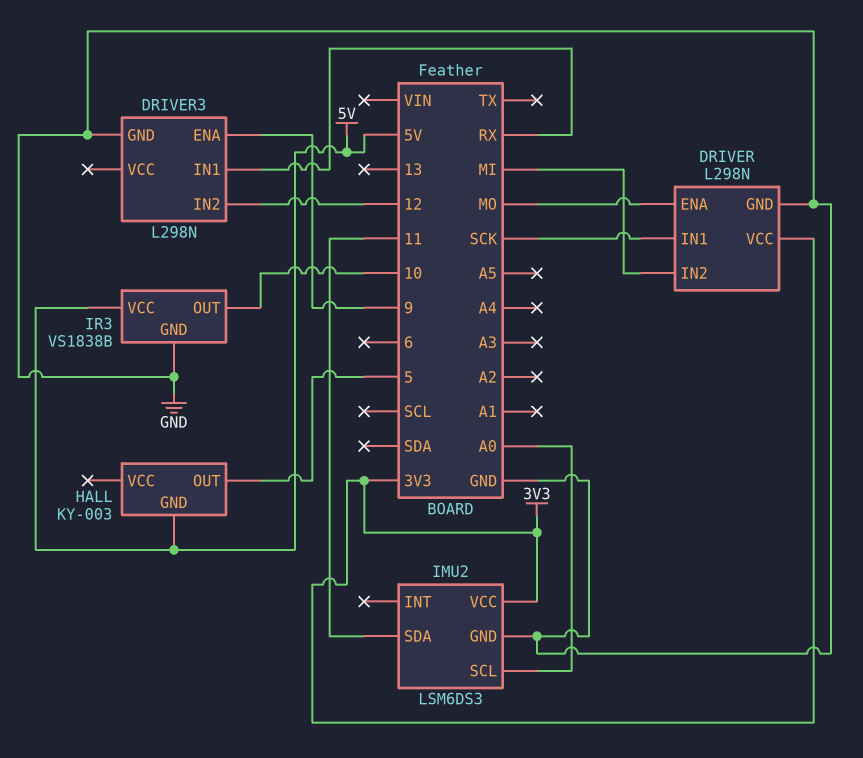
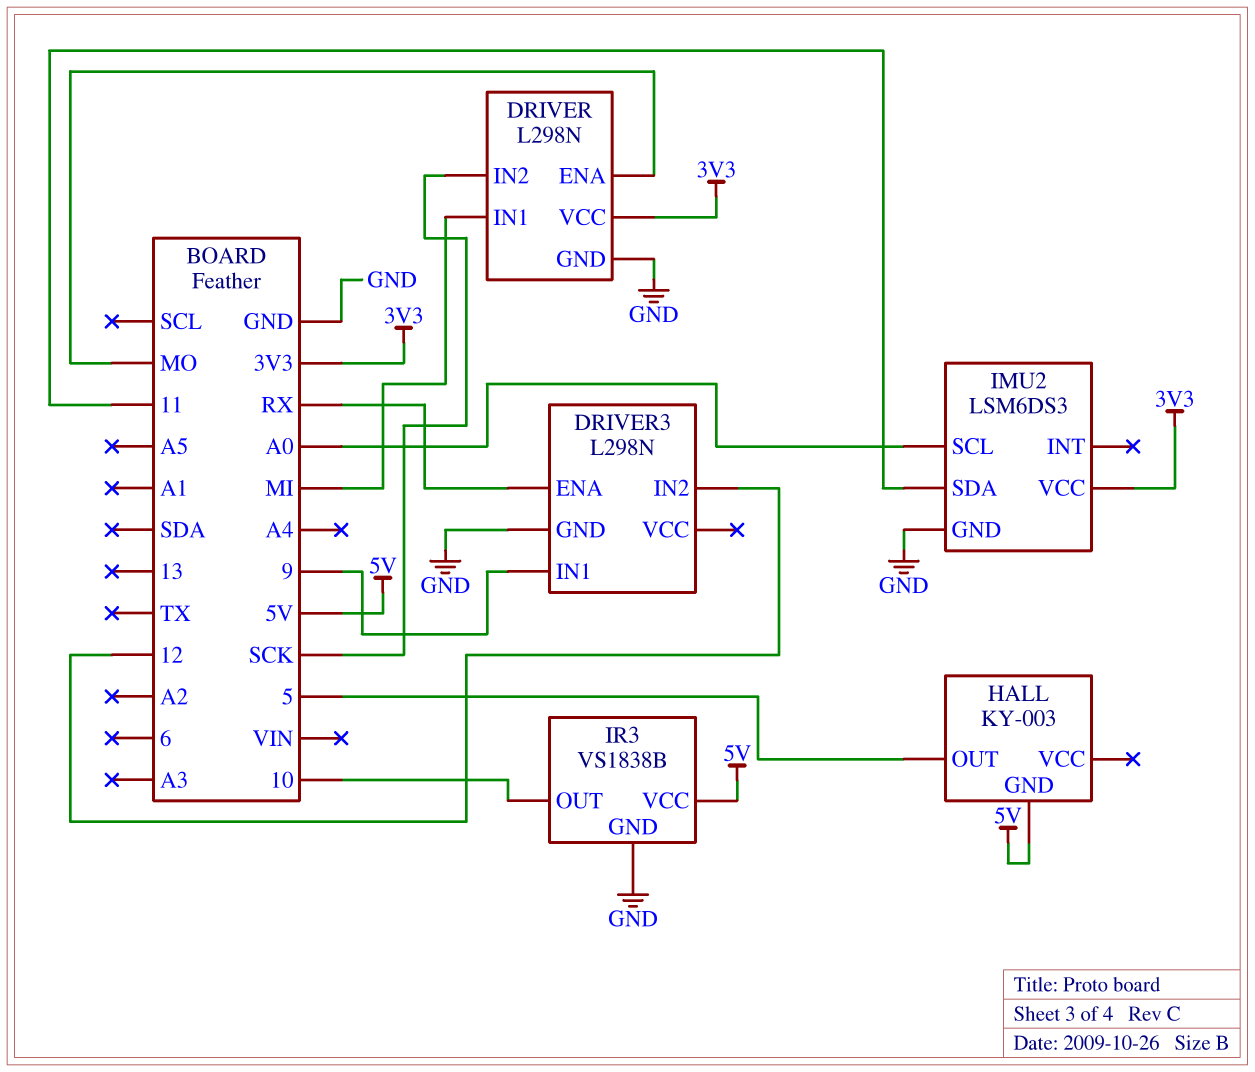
DRIVER pin IN1: SCK -> MI
DRIVER pin IN2: MI -> SCK
DRIVER3 pin ENA: 9 -> RX
DRIVER3 pin IN1: RX -> 9

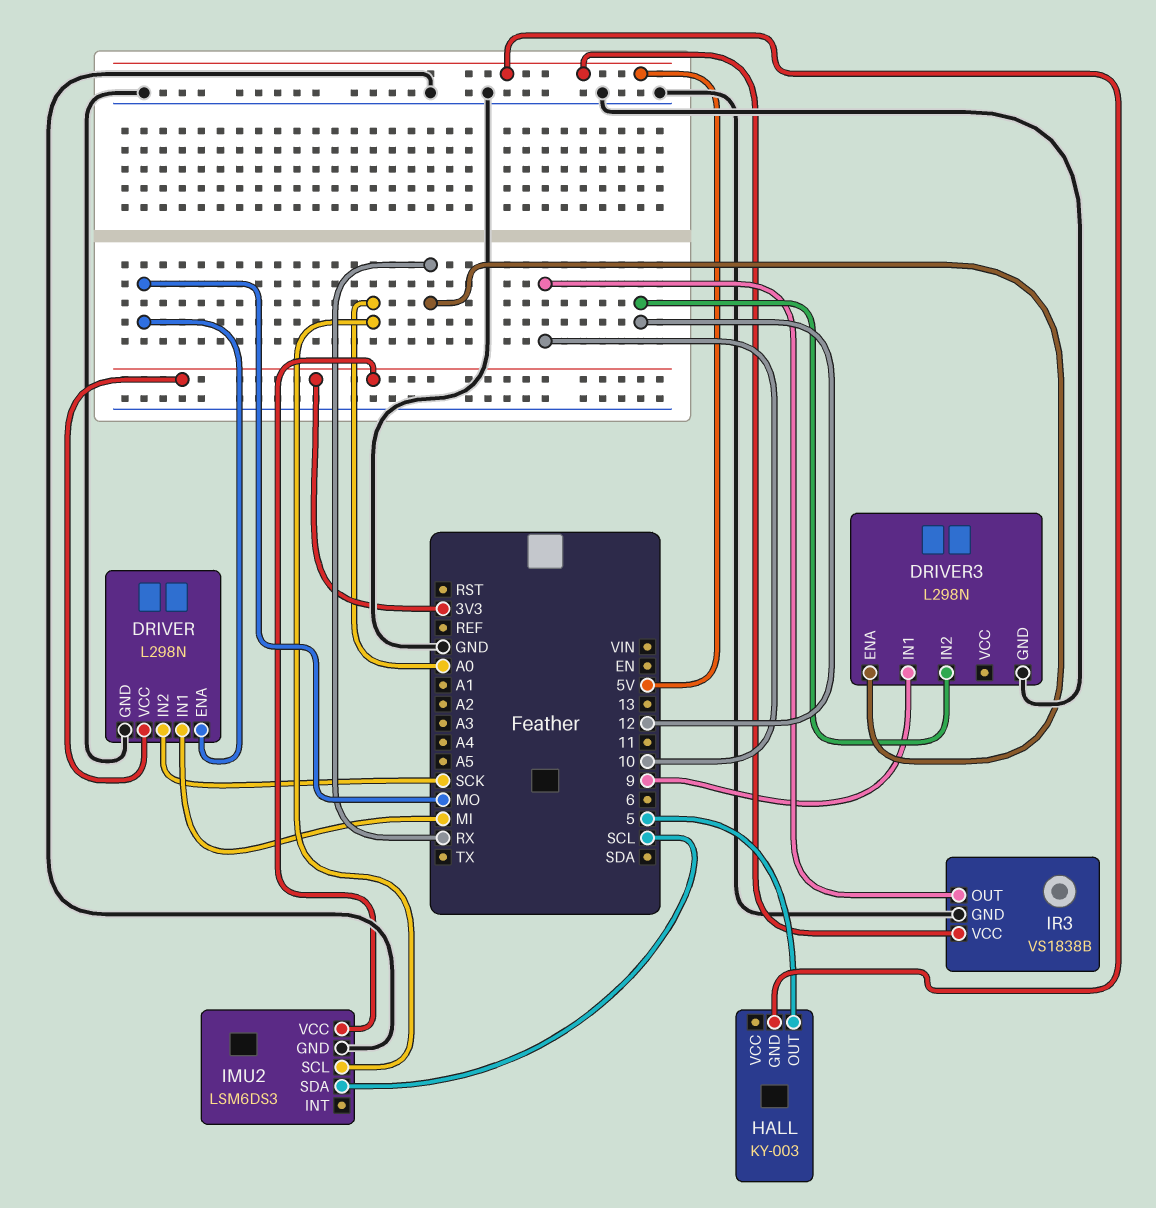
IMU2 pin SDA: 11 -> SCL

